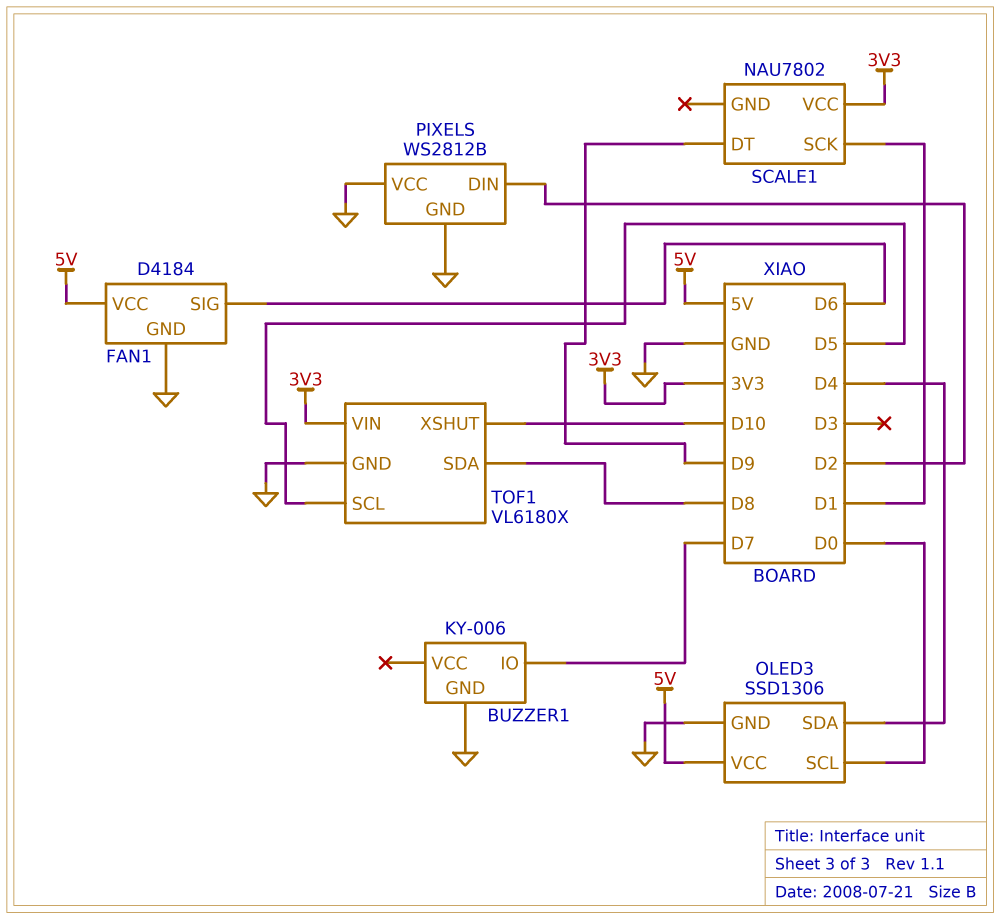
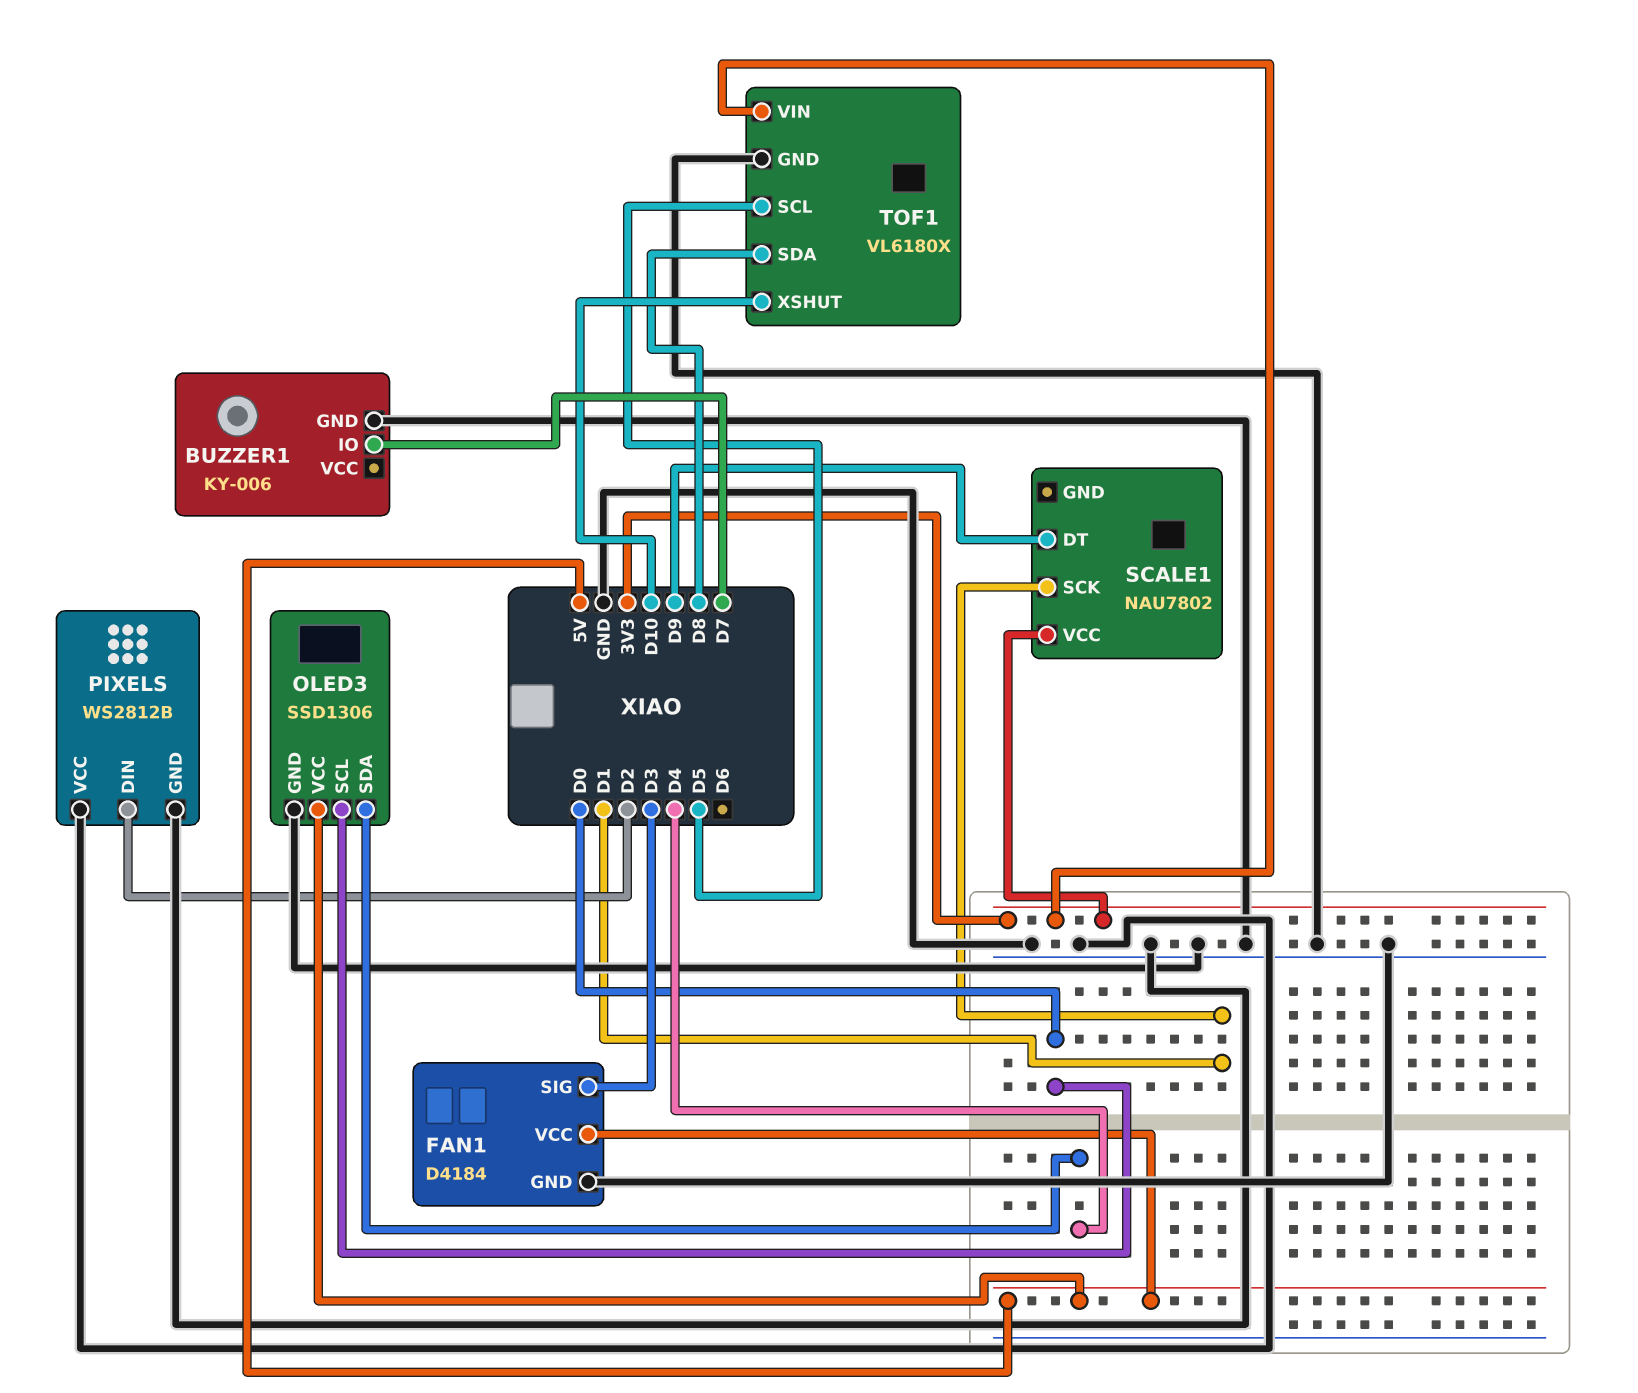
FAN1 pin SIG: D6 -> D3

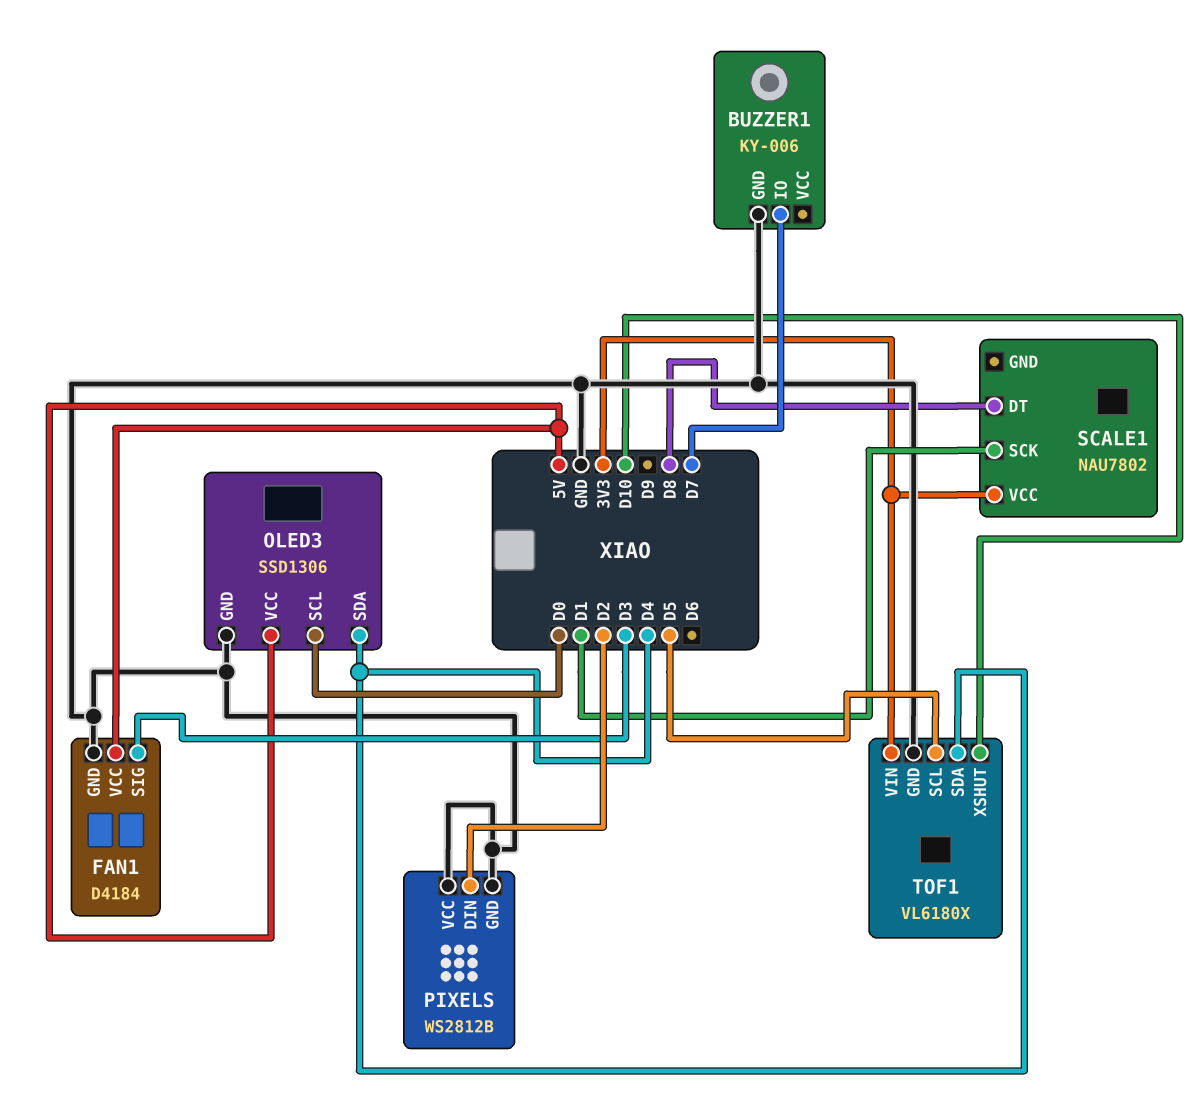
SCALE1 pin DT: D9 -> D8
TOF1 pin SDA: D8 -> D4

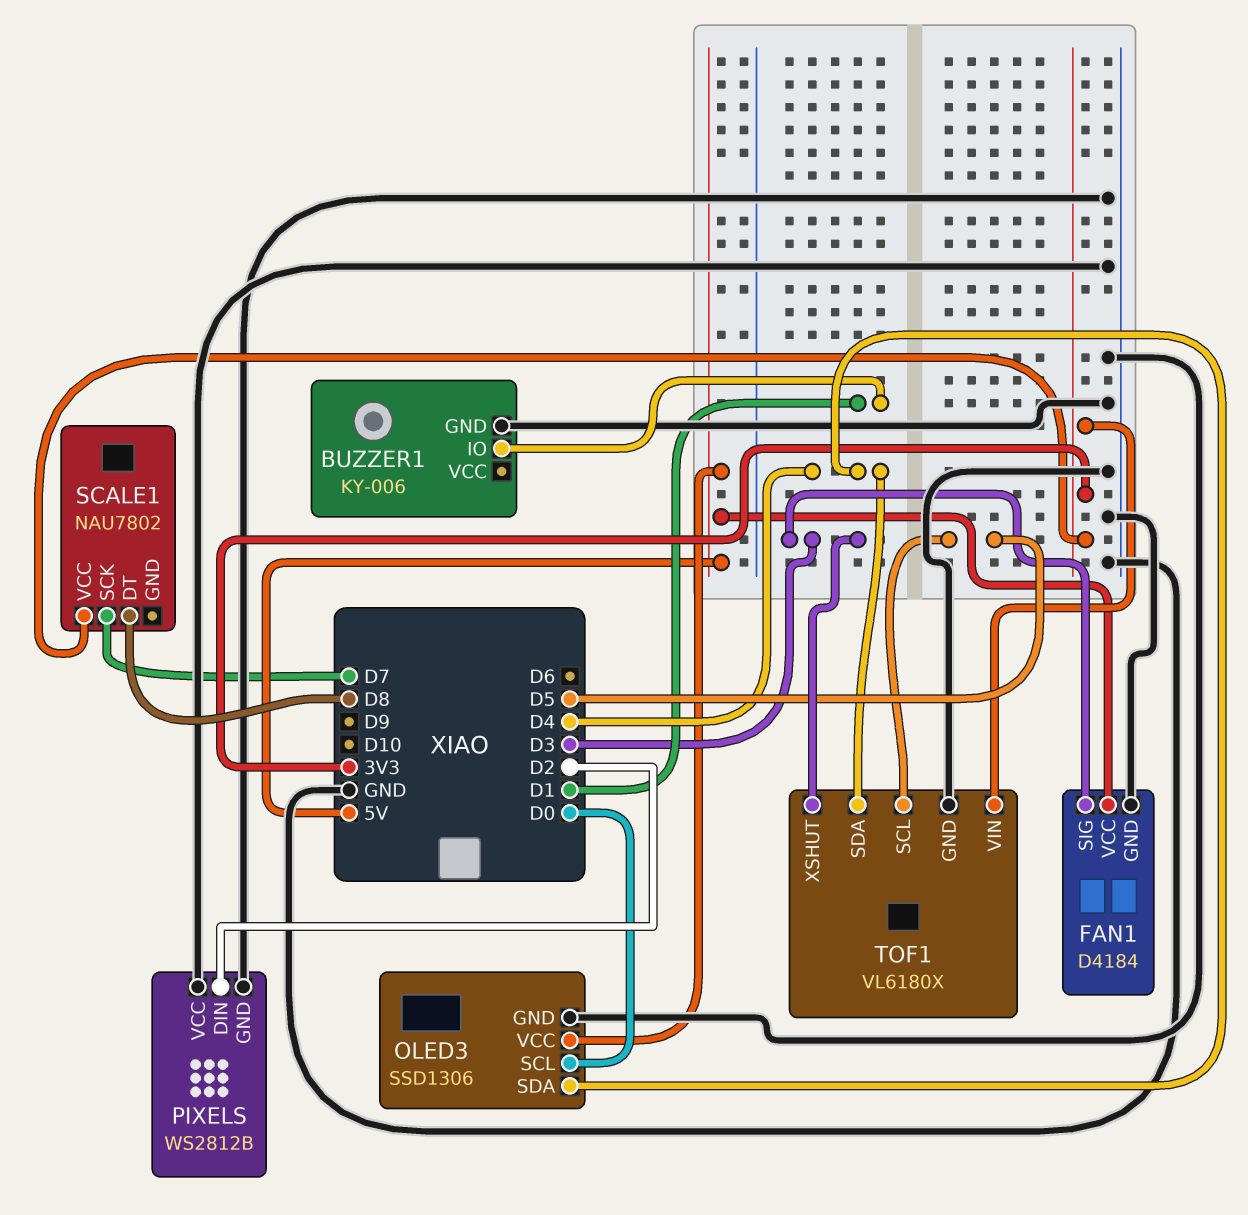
BUZZER1 pin IO: D7 -> D1
SCALE1 pin SCK: D1 -> D7
TOF1 pin XSHUT: D10 -> D3

